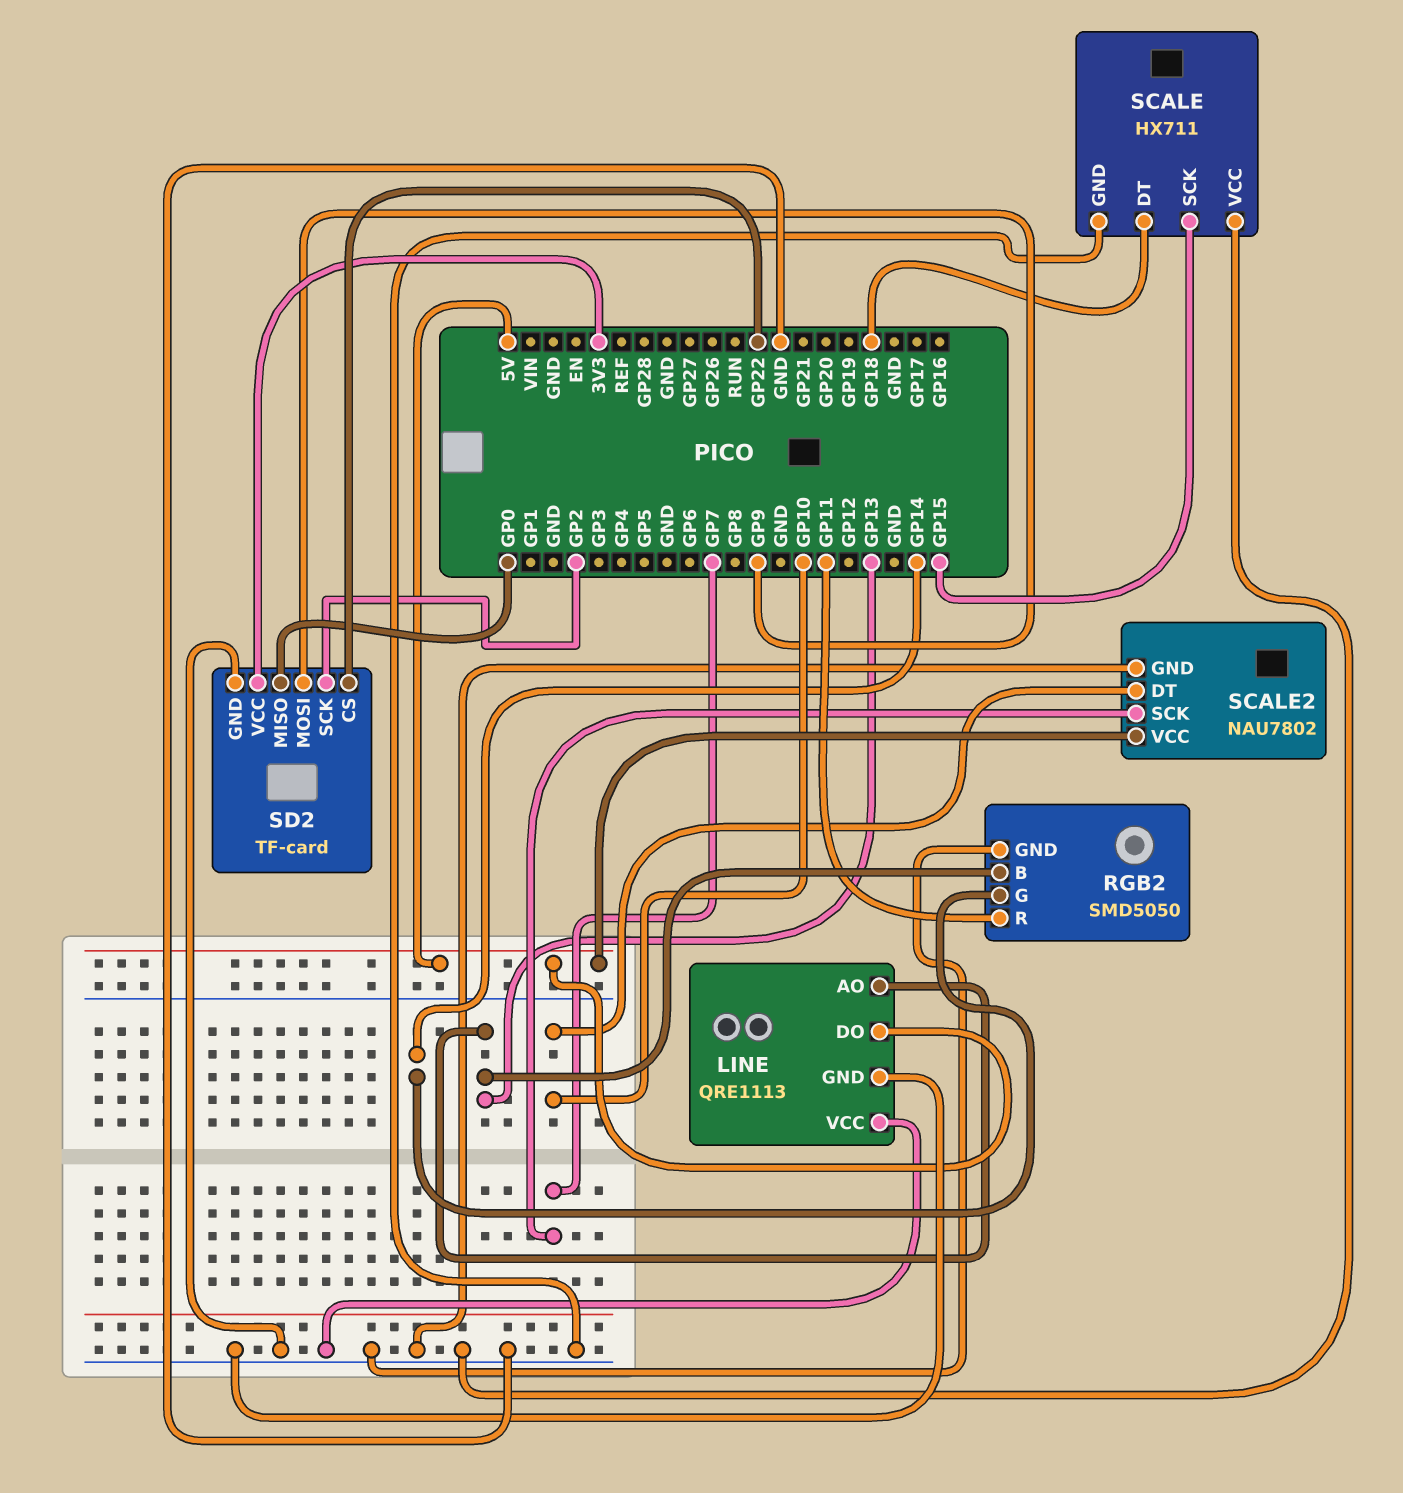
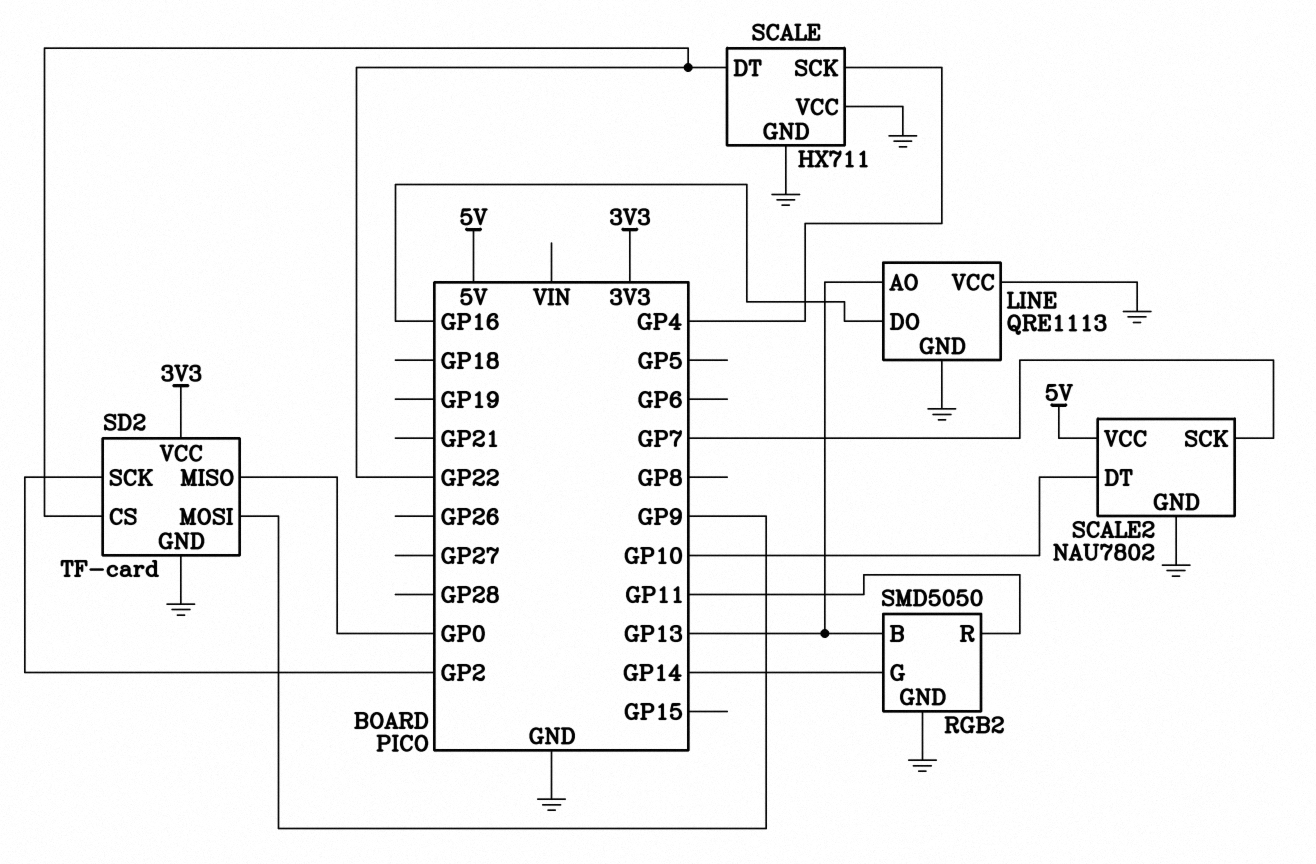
LINE pin DO: 5V -> GP16
SCALE pin DT: GP18 -> GP22
SCALE pin SCK: GP15 -> GP4

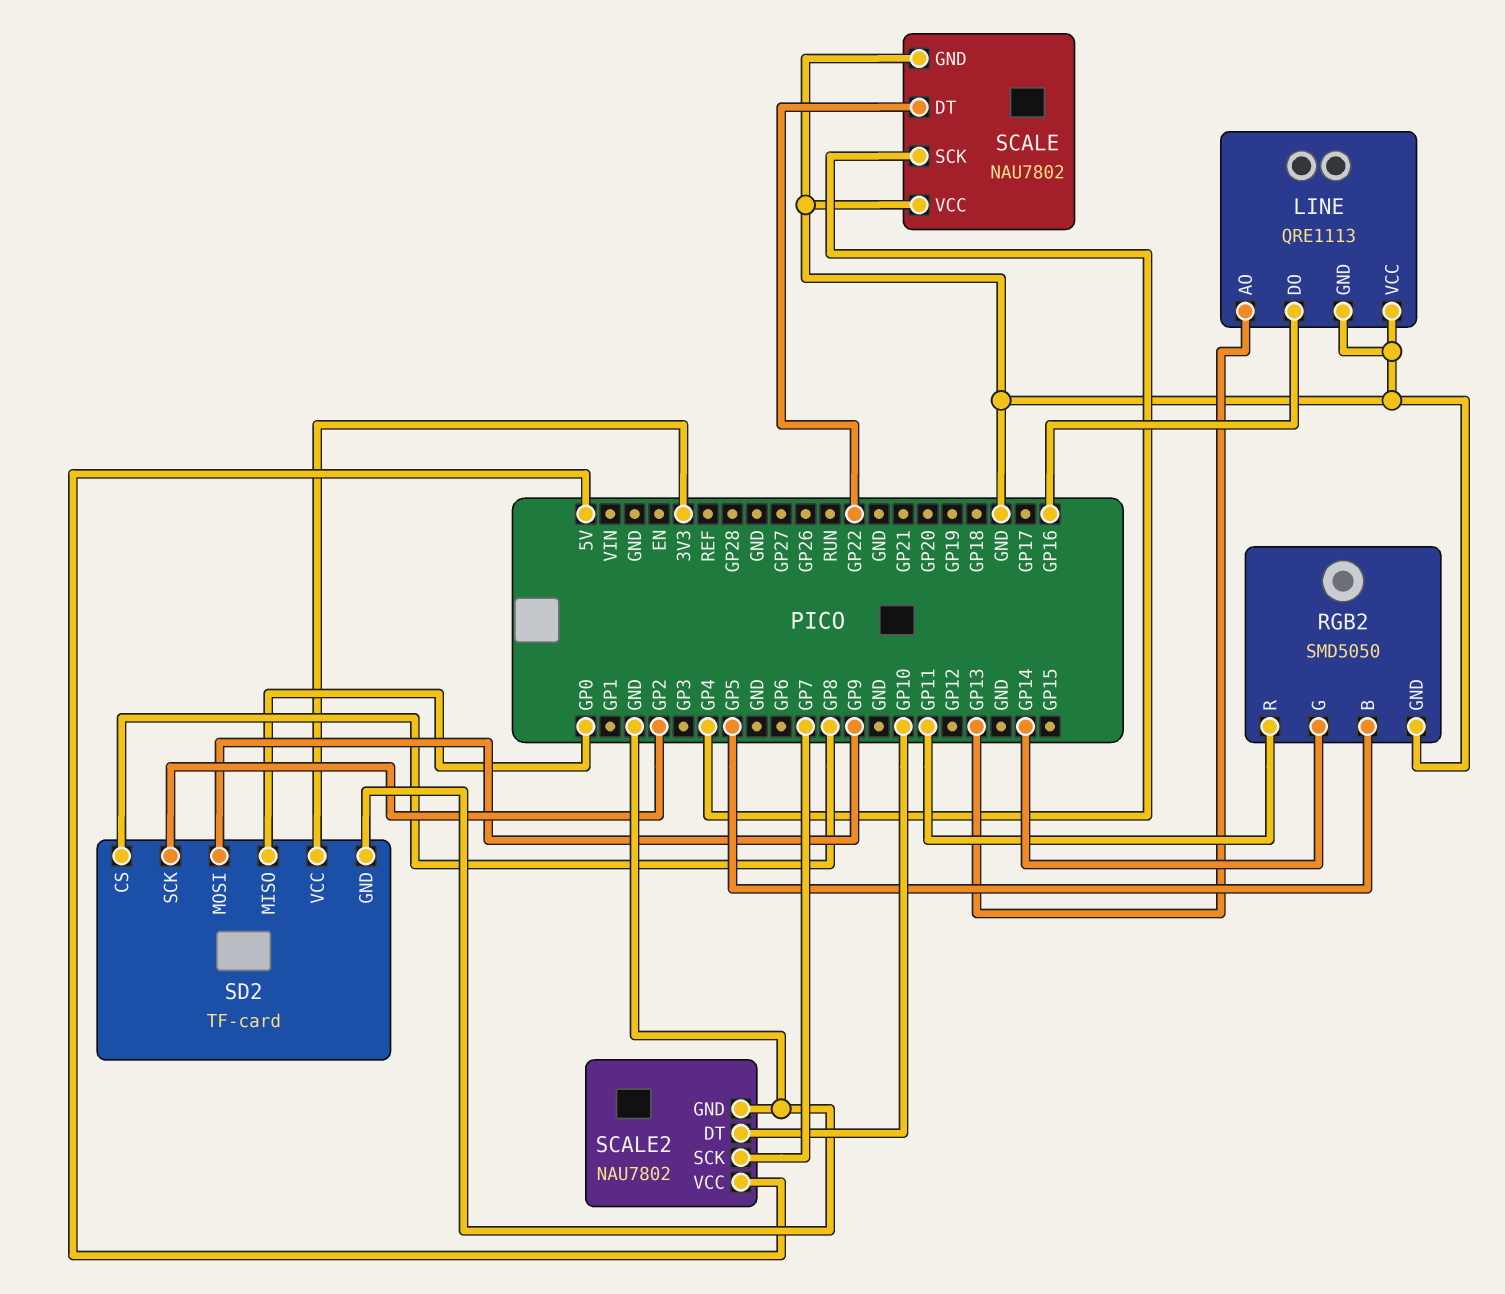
RGB2 pin B: GP13 -> GP5
SCALE: HX711 -> NAU7802
SD2 pin CS: GP22 -> GP8

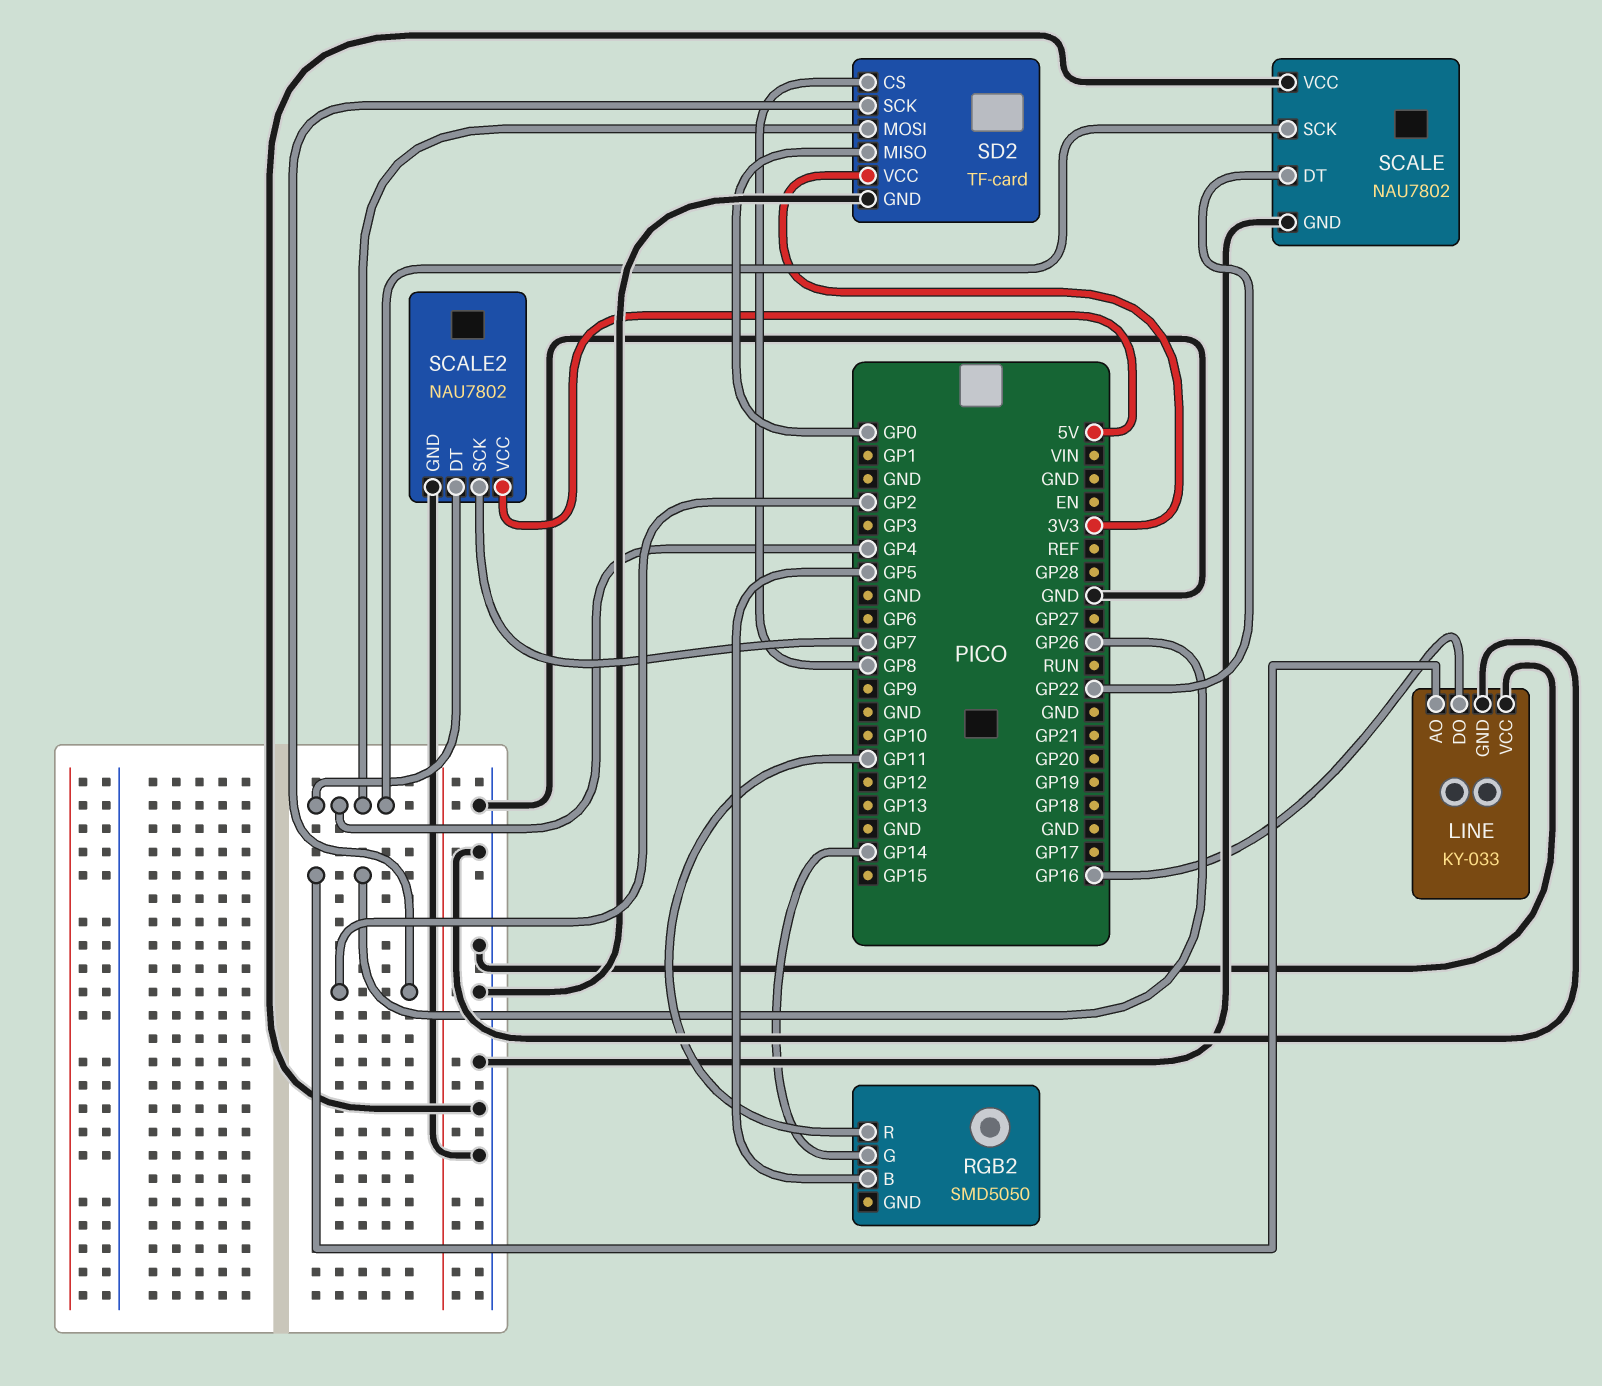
LINE: QRE1113 -> KY-033
LINE pin AO: GP13 -> GP26
RGB2 pin GND: GND -> none
SCALE2 pin DT: GP10 -> GP4
SD2 pin MOSI: GP9 -> GP4

